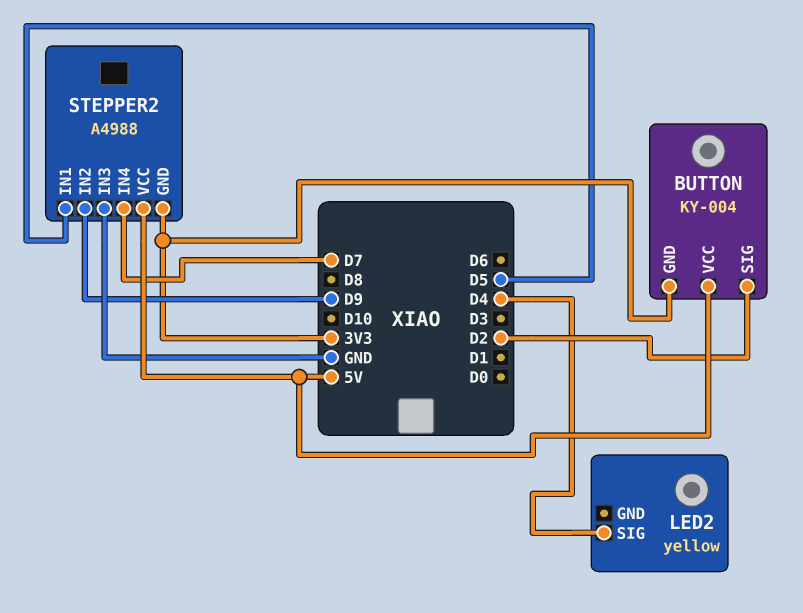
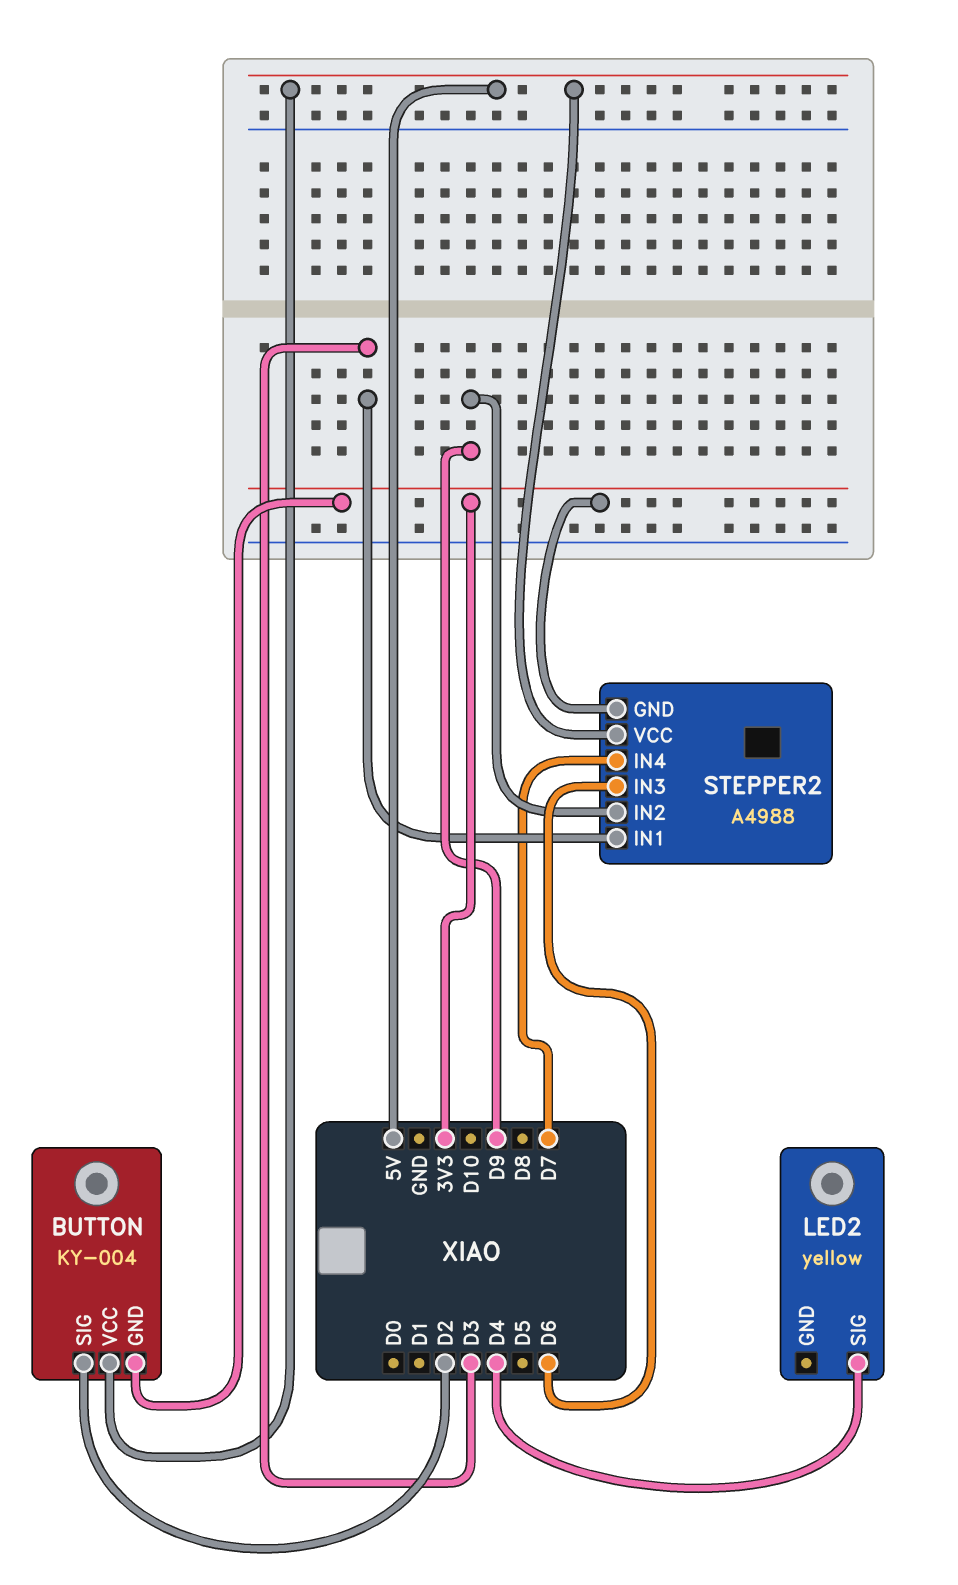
STEPPER2 pin IN1: D5 -> D3
STEPPER2 pin IN3: GND -> D6

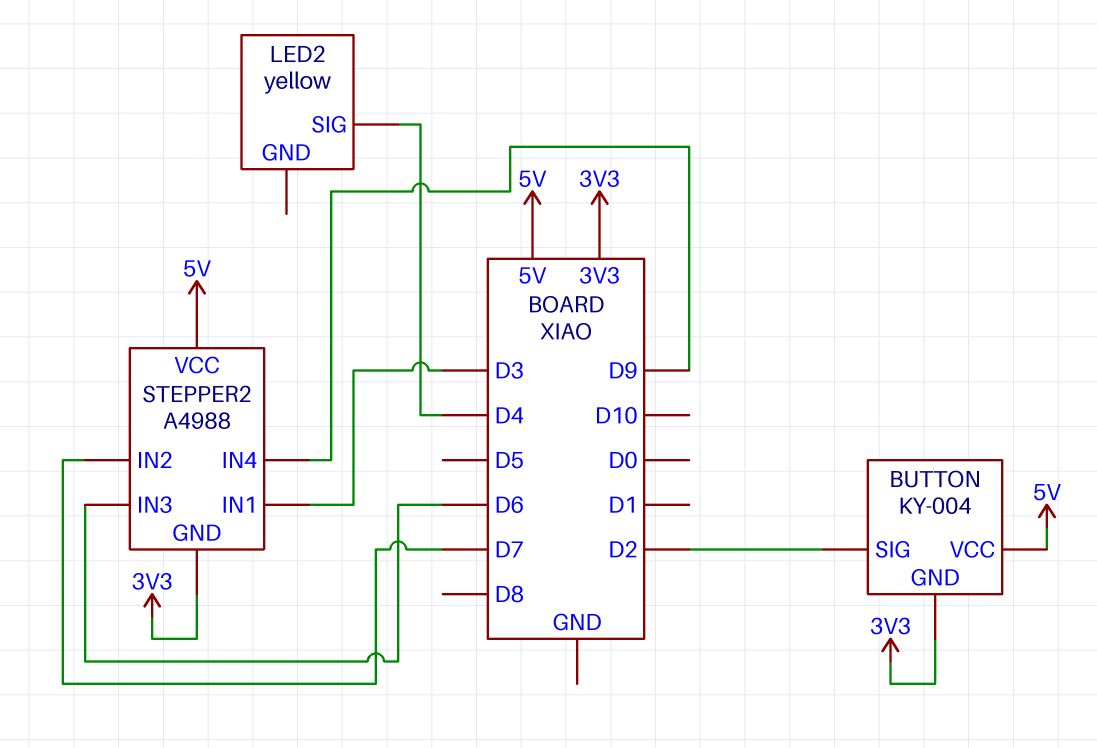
STEPPER2 pin IN2: D9 -> D7
STEPPER2 pin IN4: D7 -> D9

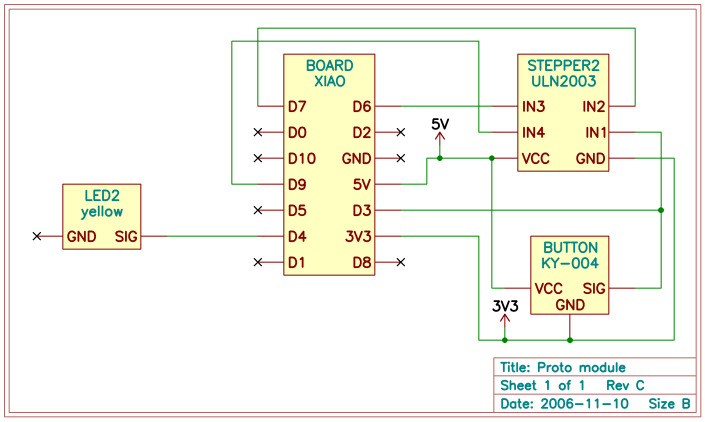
BUTTON pin SIG: D2 -> D3
STEPPER2: A4988 -> ULN2003

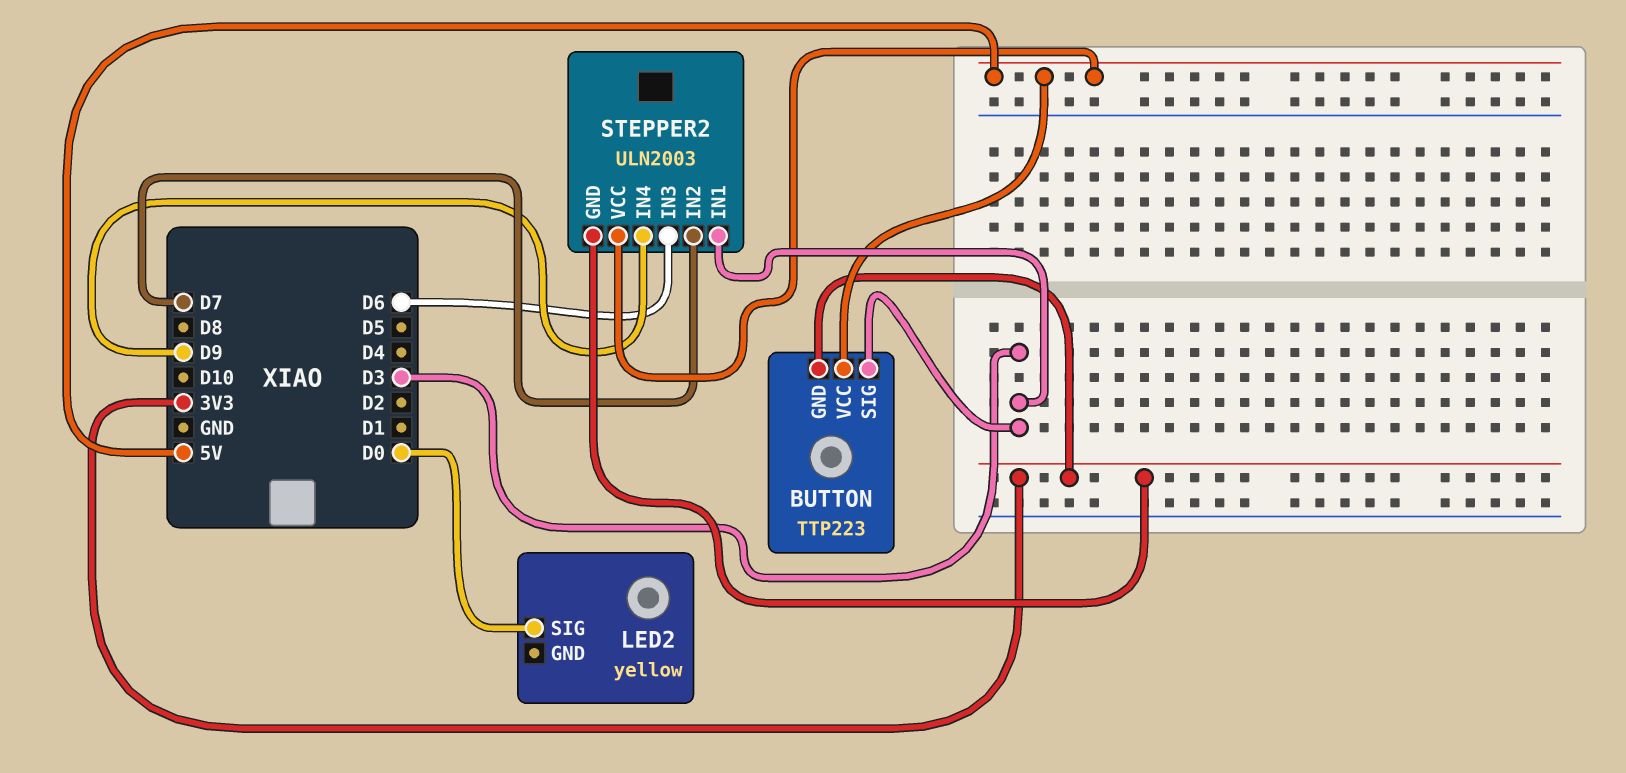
BUTTON: KY-004 -> TTP223
LED2 pin SIG: D4 -> D0

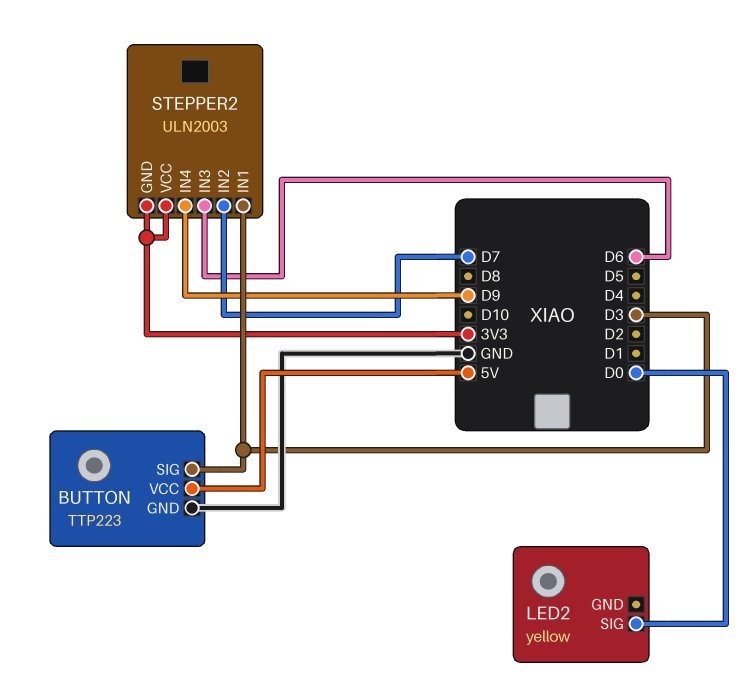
BUTTON pin GND: 3V3 -> GND
STEPPER2 pin VCC: 5V -> 3V3

